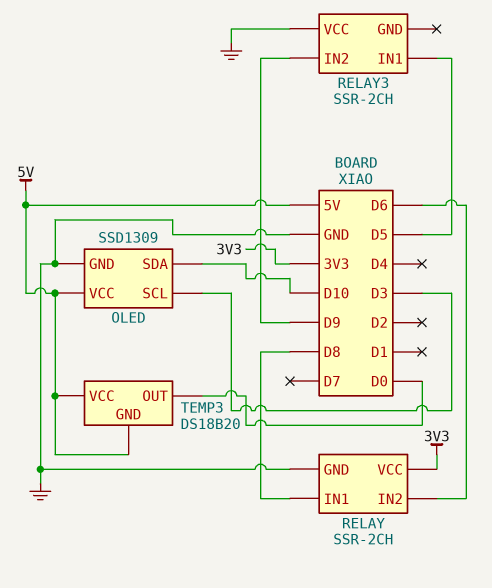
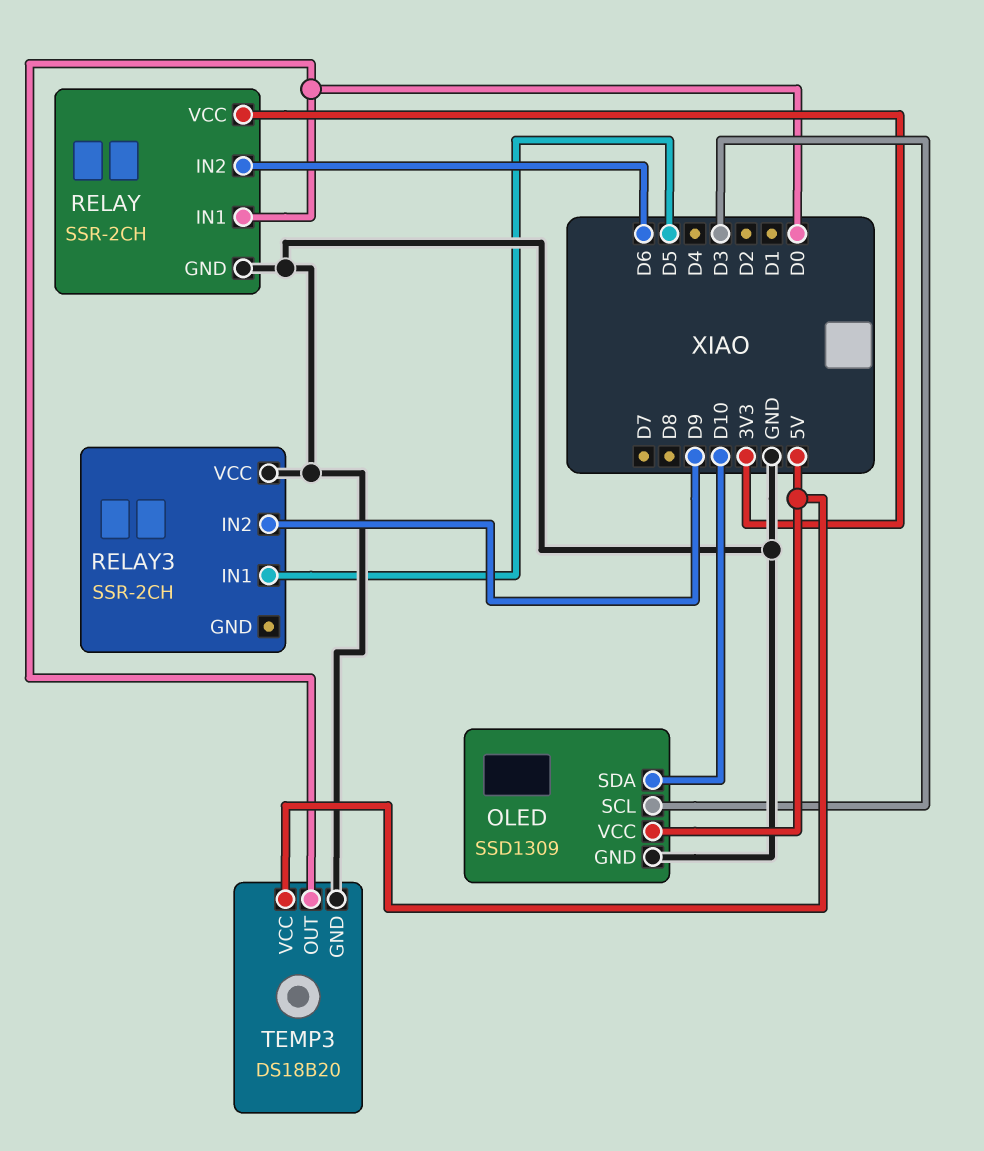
RELAY pin IN1: D8 -> D0
TEMP3 pin GND: 5V -> GND

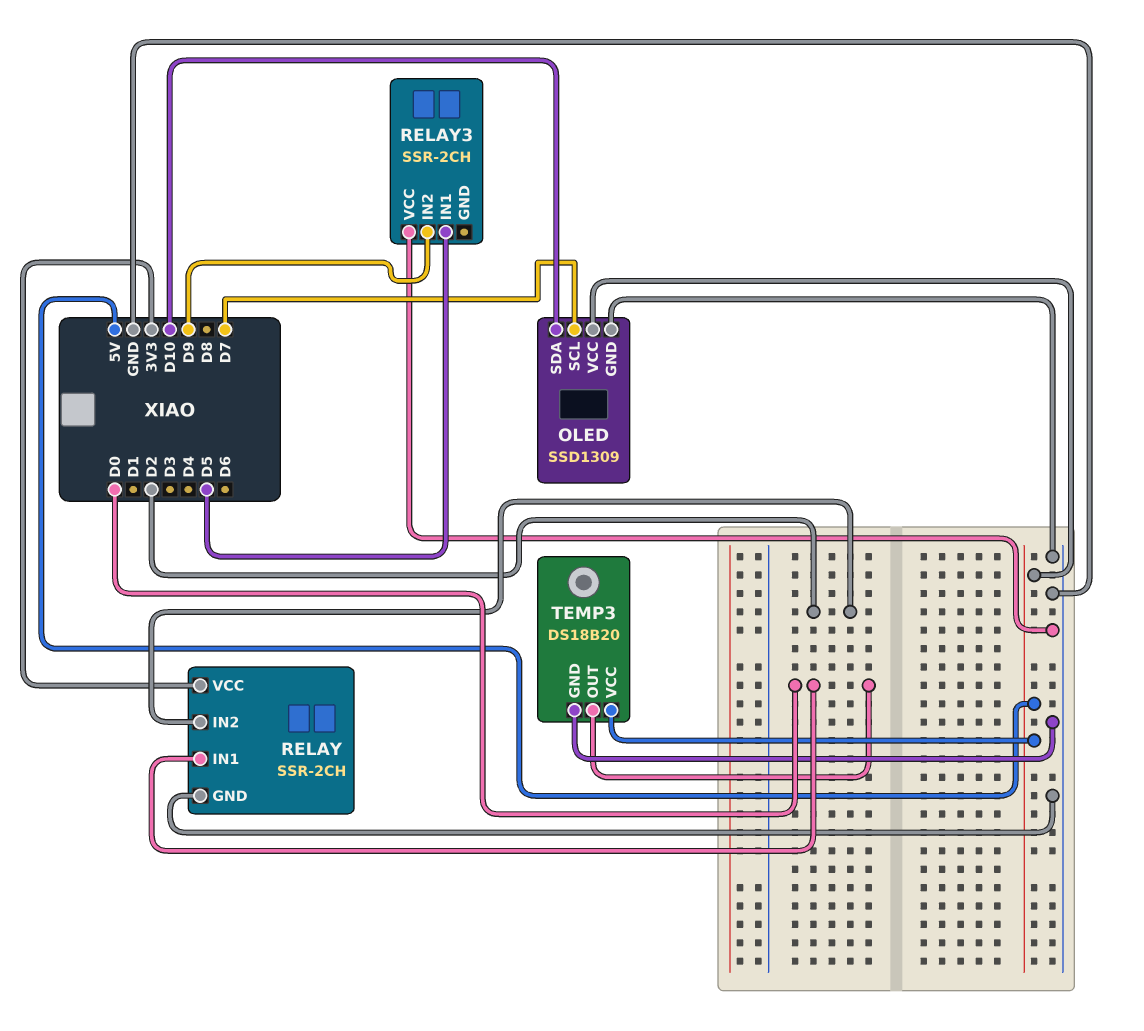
OLED pin SCL: D3 -> D7
RELAY pin IN2: D6 -> D2

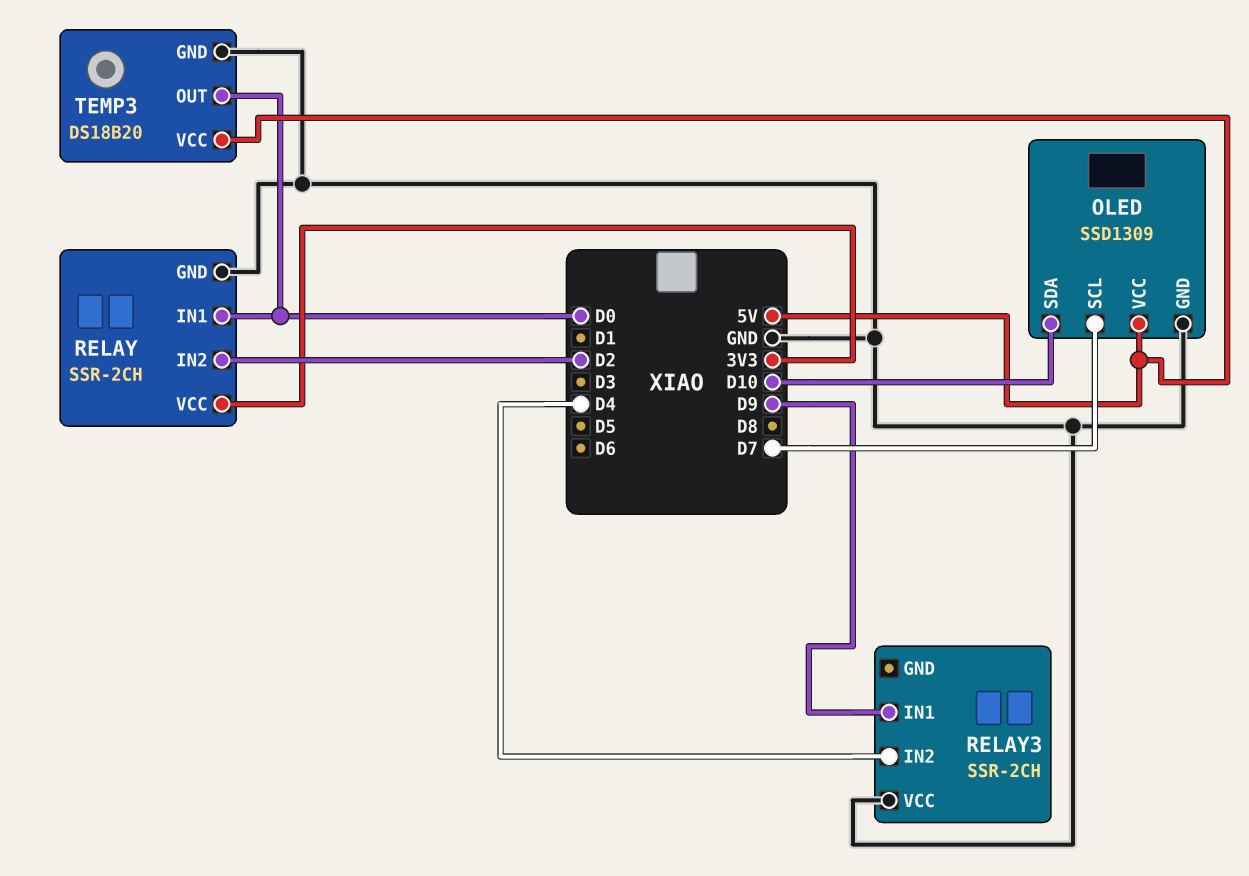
RELAY3 pin IN1: D5 -> D9
RELAY3 pin IN2: D9 -> D4

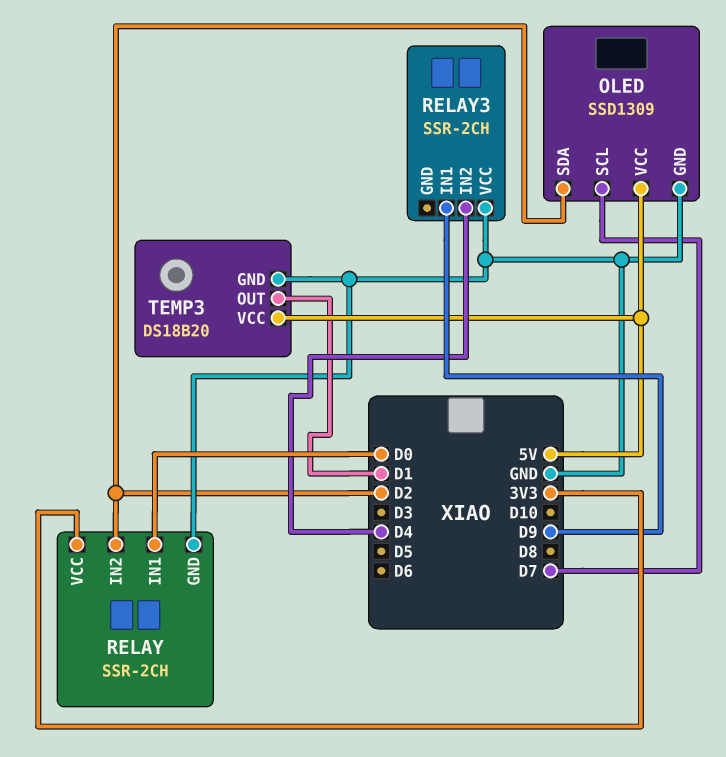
OLED pin SDA: D10 -> D2
TEMP3 pin OUT: D0 -> D1

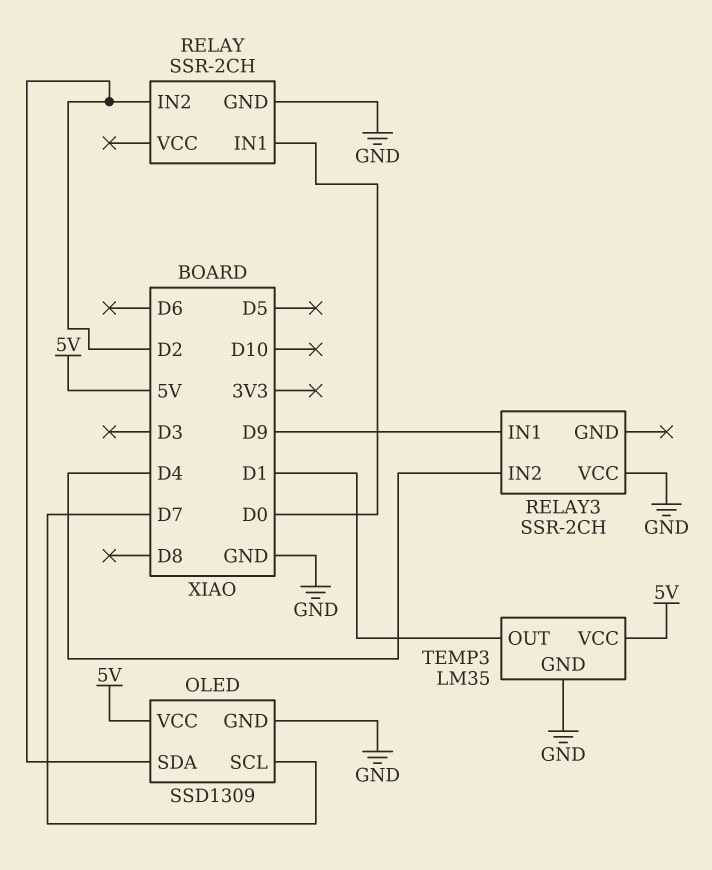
RELAY pin VCC: 3V3 -> none
TEMP3: DS18B20 -> LM35

